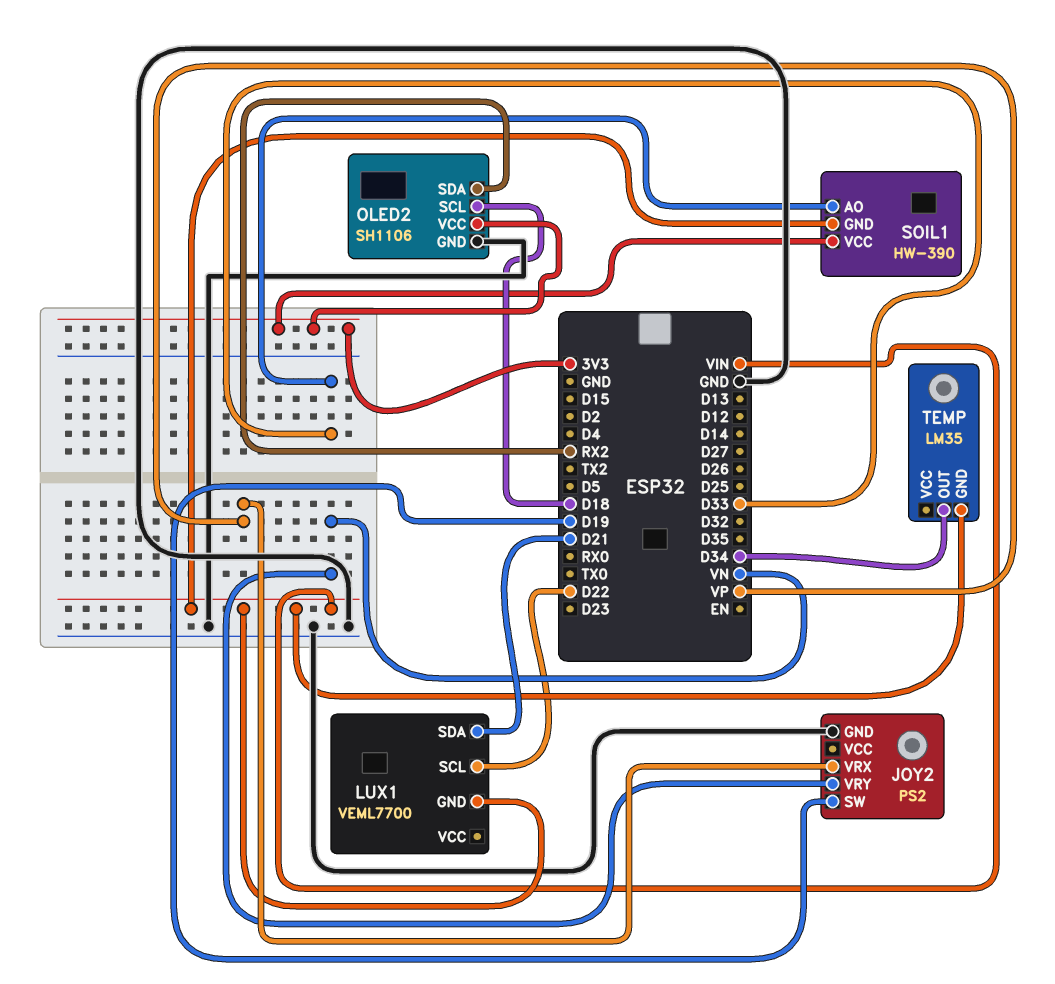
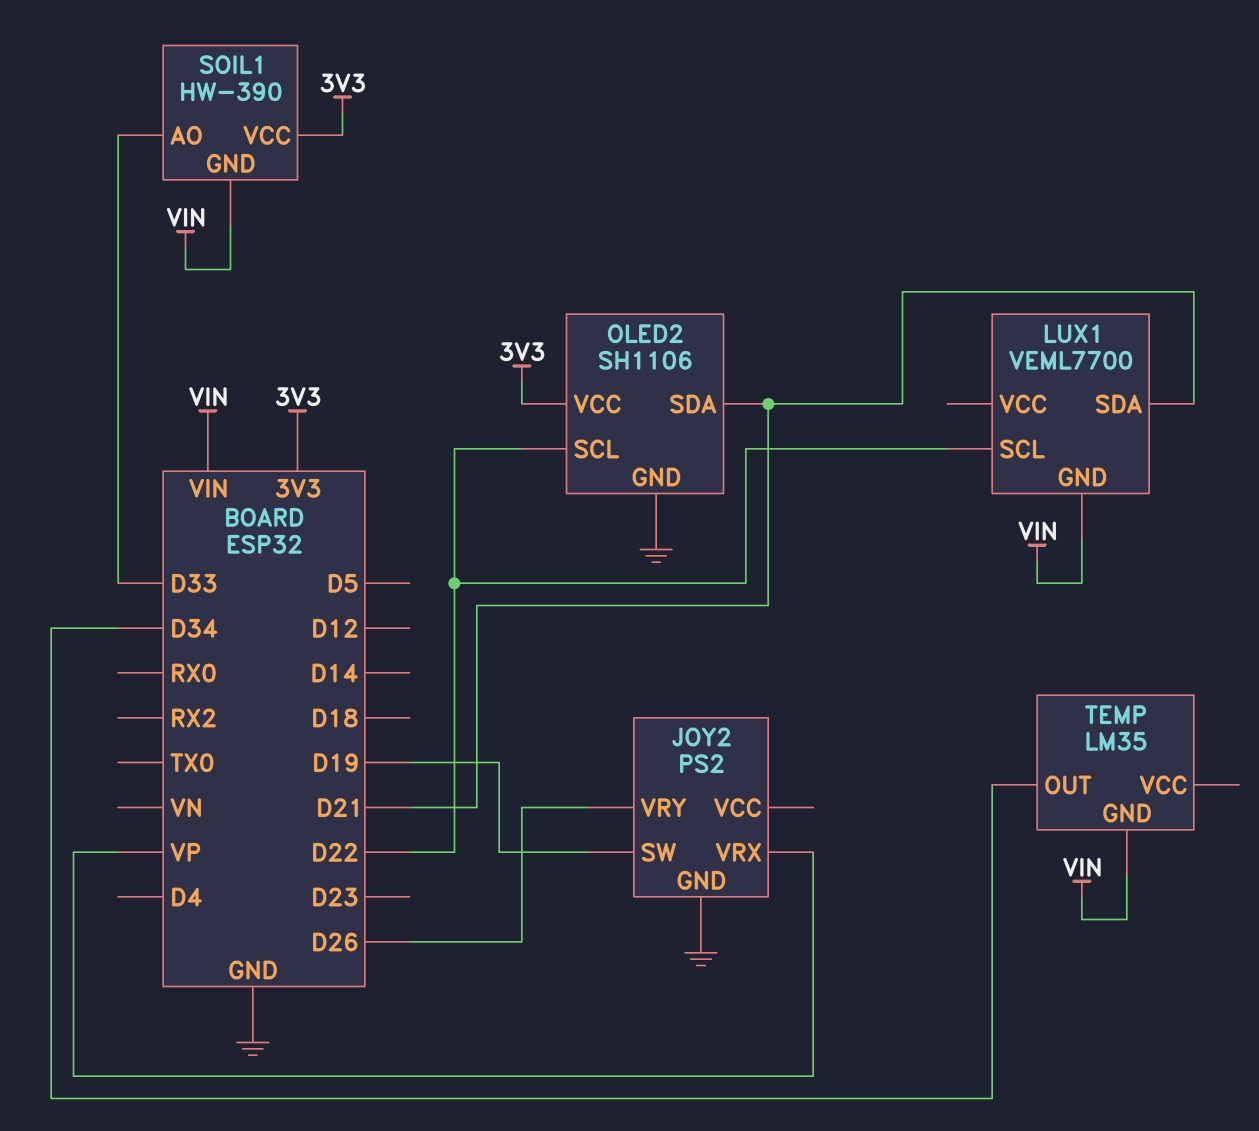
JOY2 pin VRY: VN -> D26
OLED2 pin SCL: D18 -> D22
OLED2 pin SDA: RX2 -> D21

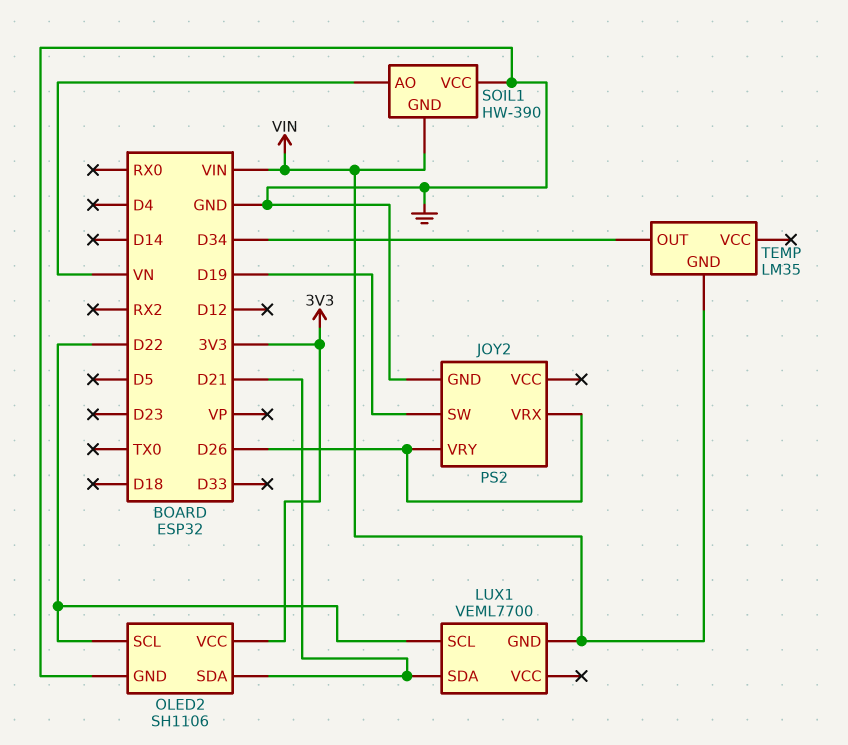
JOY2 pin VRX: VP -> D26
SOIL1 pin AO: D33 -> VN
SOIL1 pin VCC: 3V3 -> GND

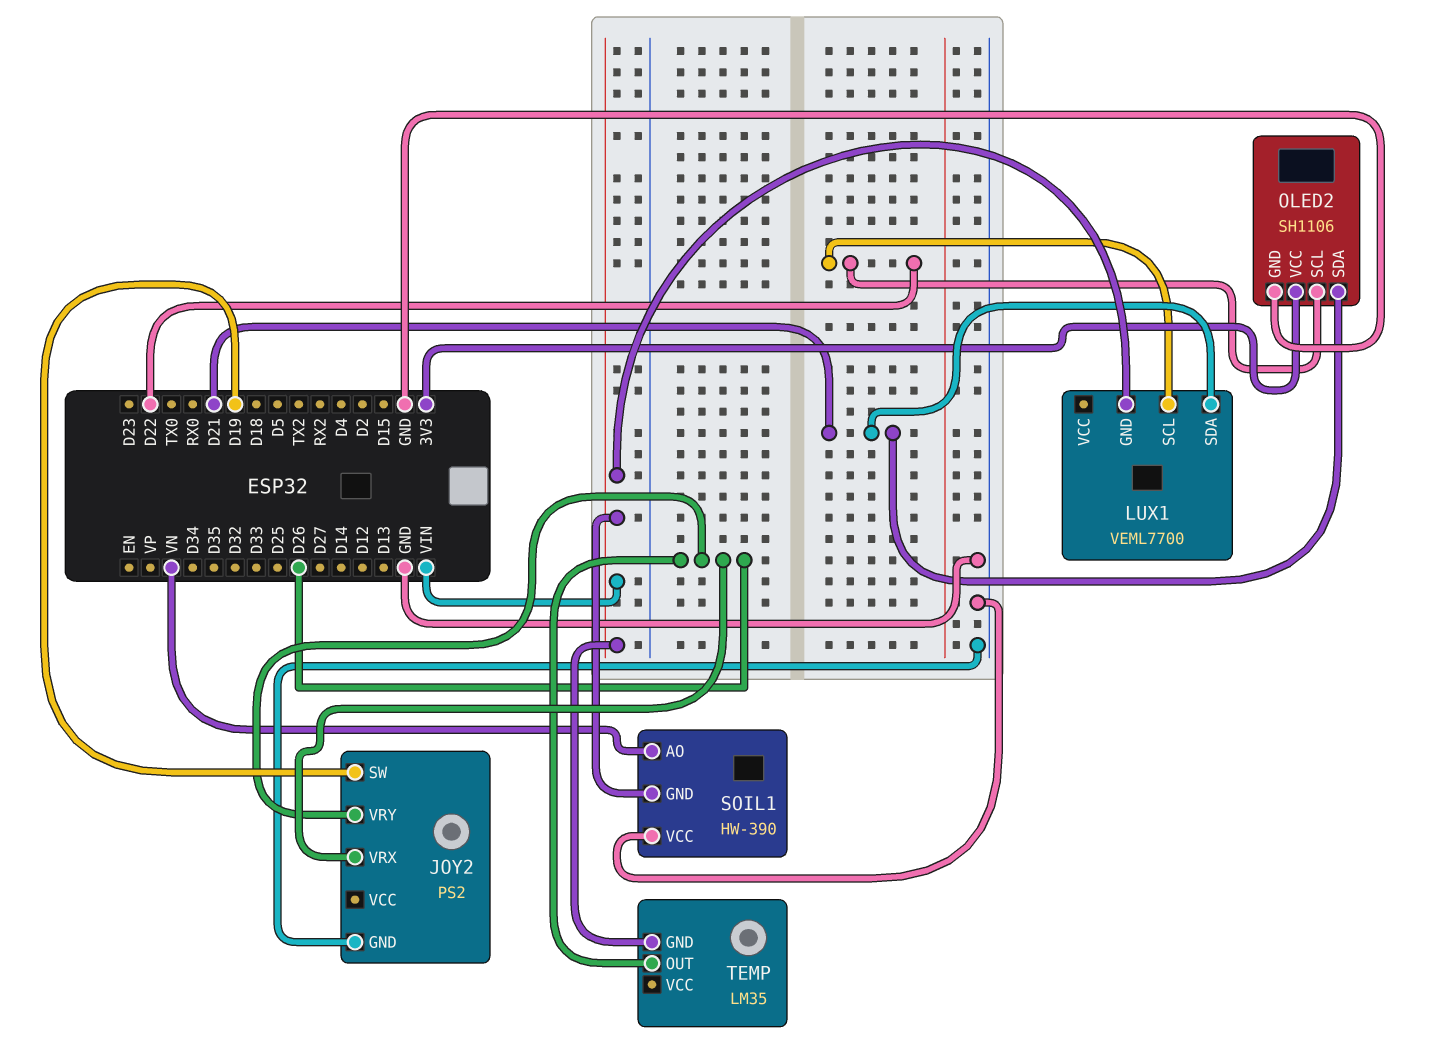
TEMP pin OUT: D34 -> D26

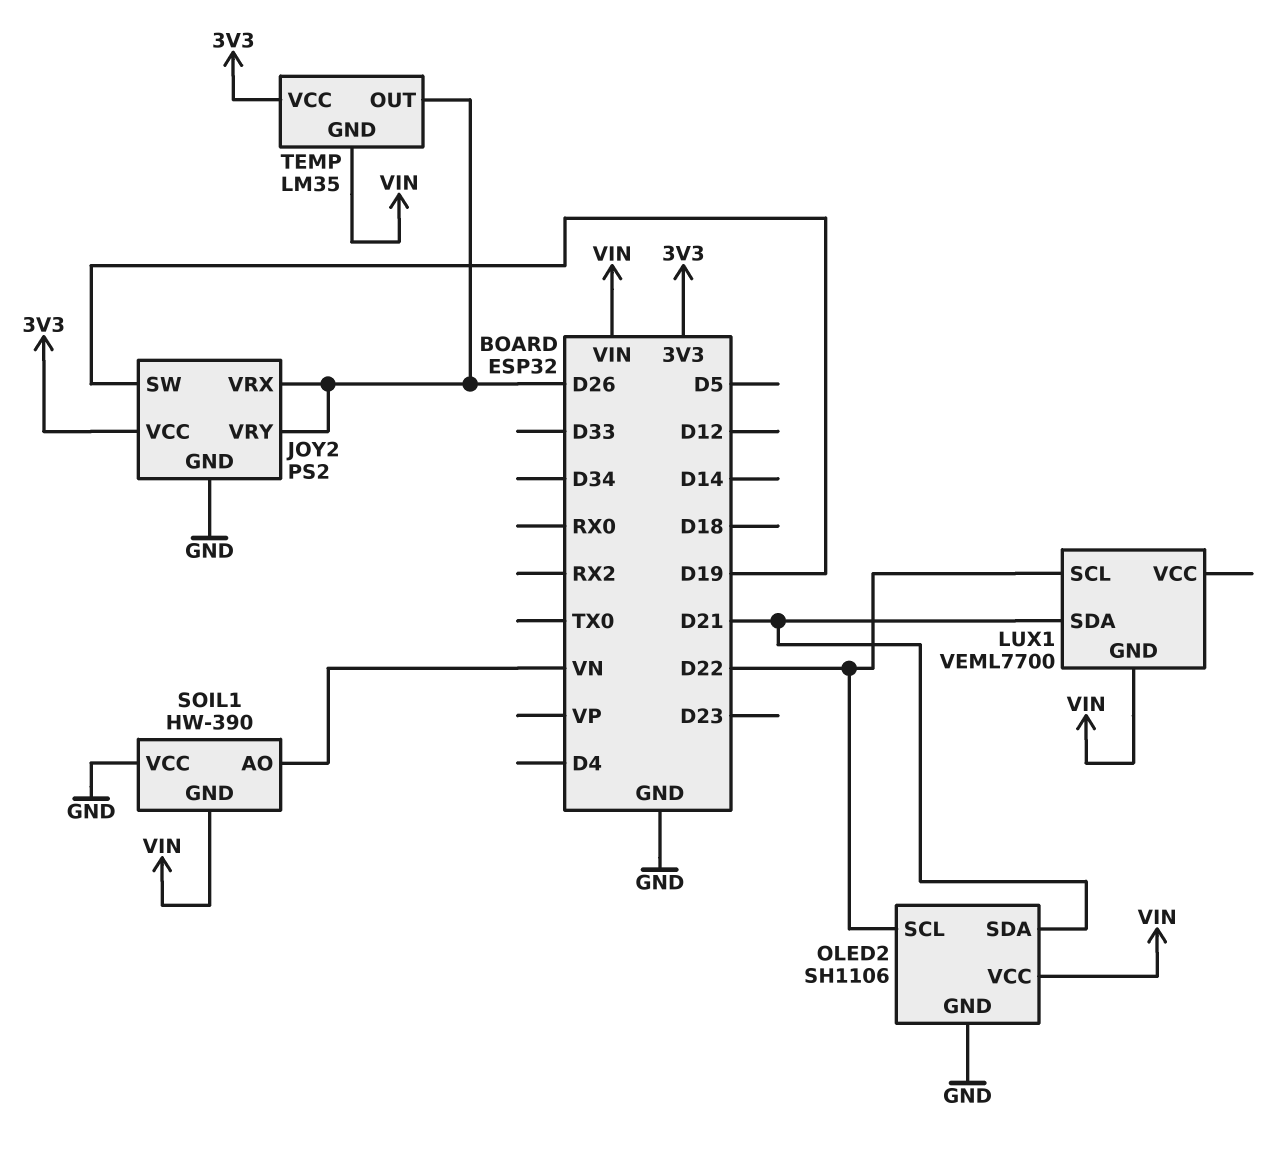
JOY2 pin VCC: none -> 3V3
OLED2 pin VCC: 3V3 -> VIN
TEMP pin VCC: none -> 3V3

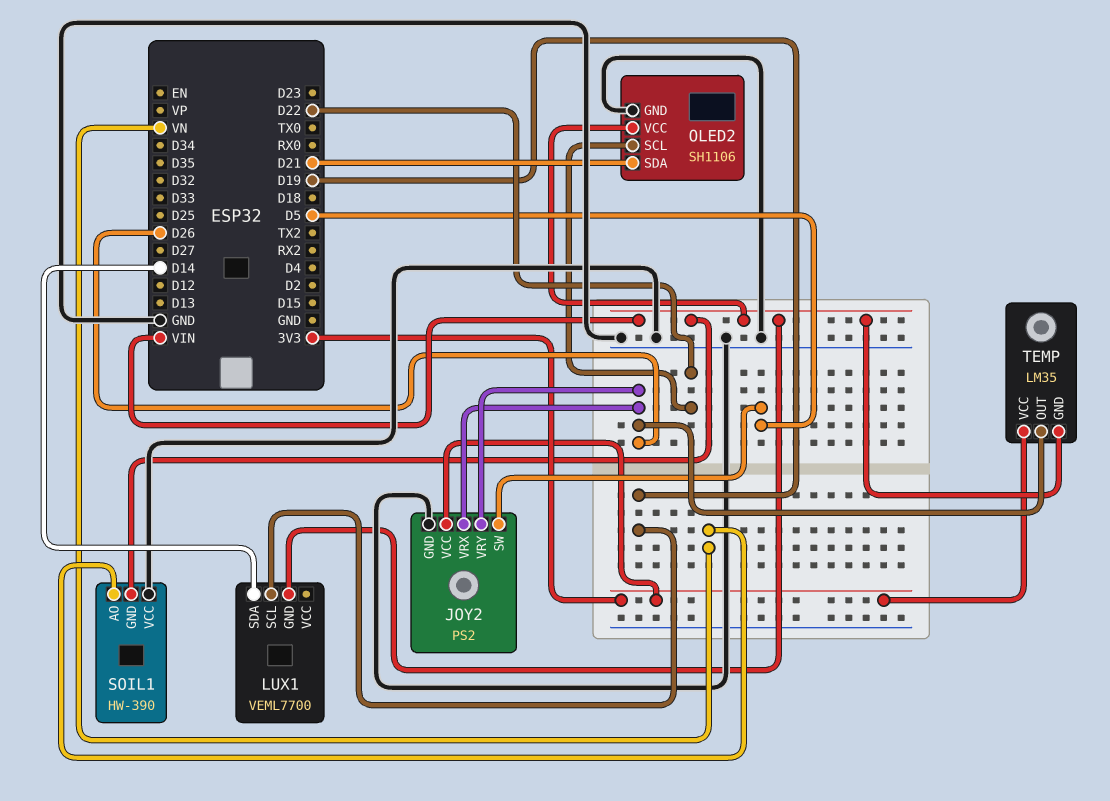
JOY2 pin SW: D19 -> D5
LUX1 pin SCL: D22 -> D19
LUX1 pin SDA: D21 -> D14

